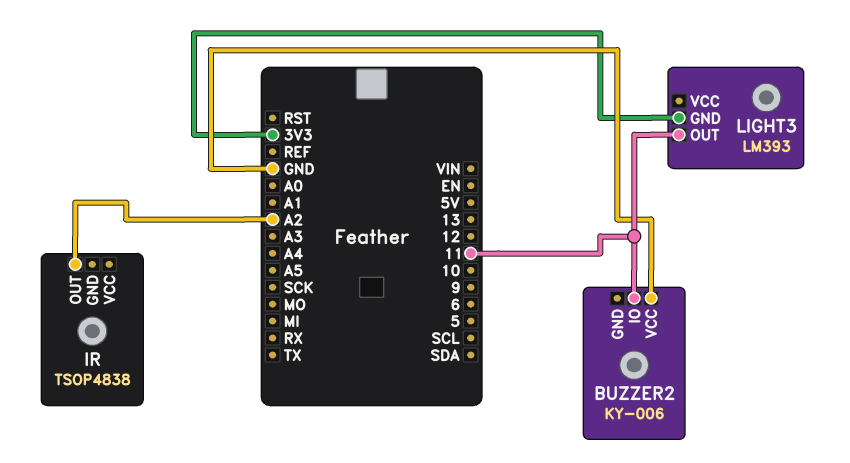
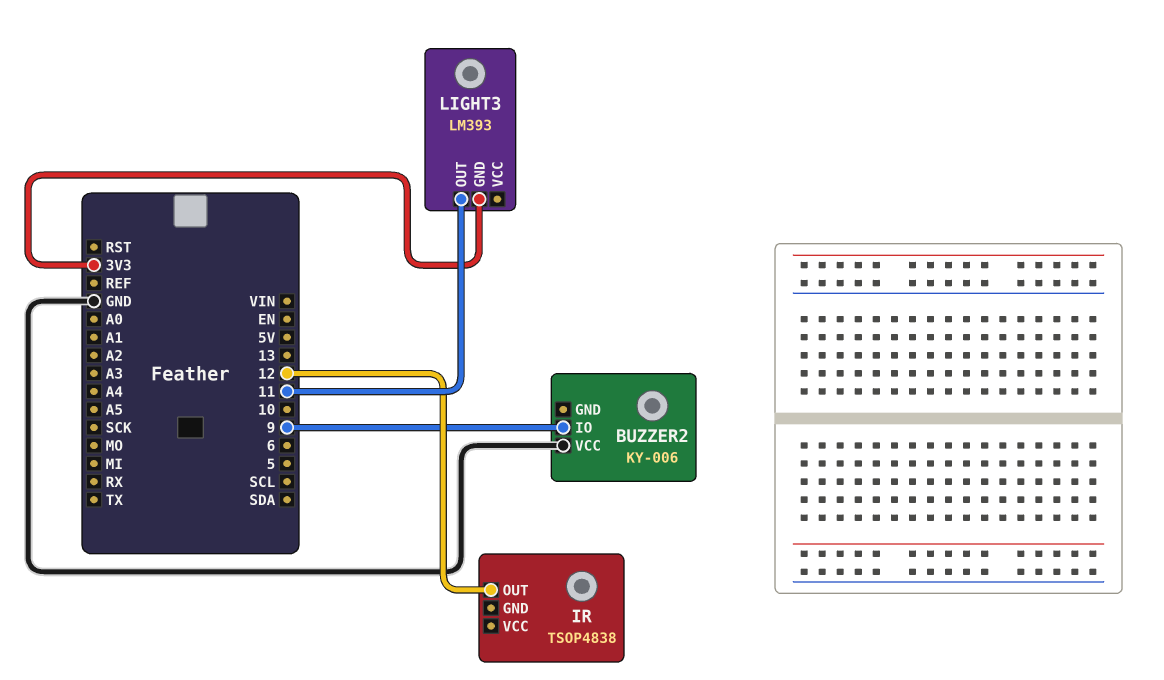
BUZZER2 pin IO: 11 -> 9
IR pin OUT: A2 -> 12

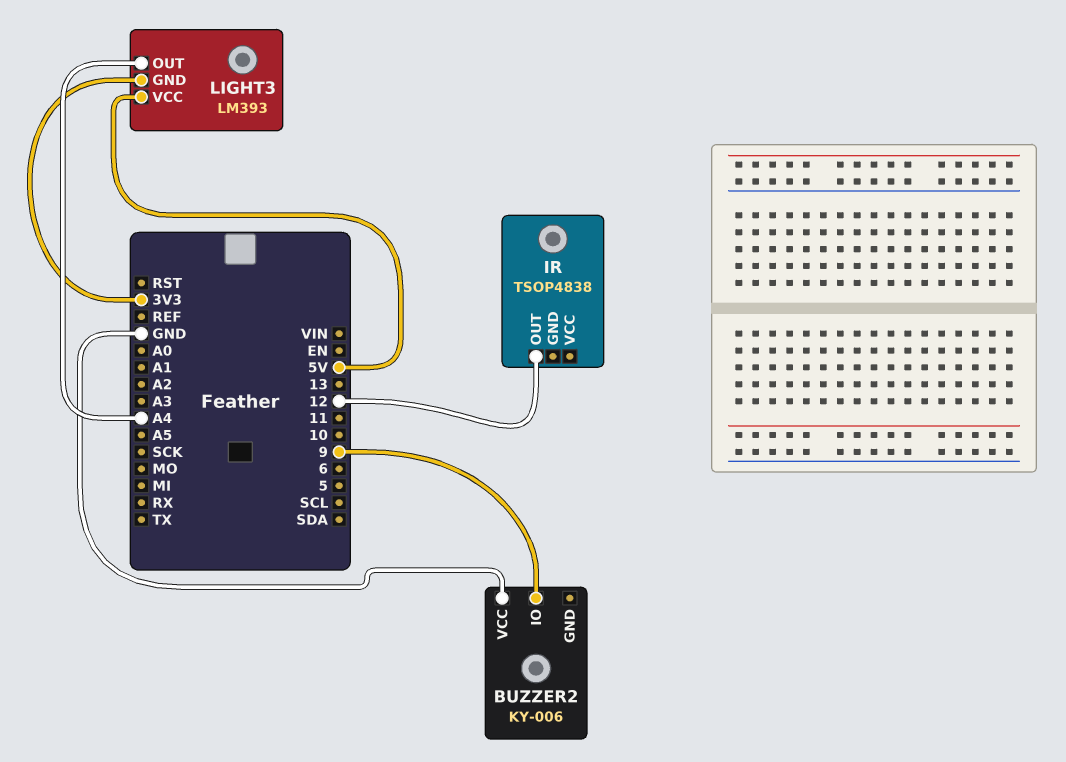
LIGHT3 pin OUT: 11 -> A4
LIGHT3 pin VCC: none -> 5V

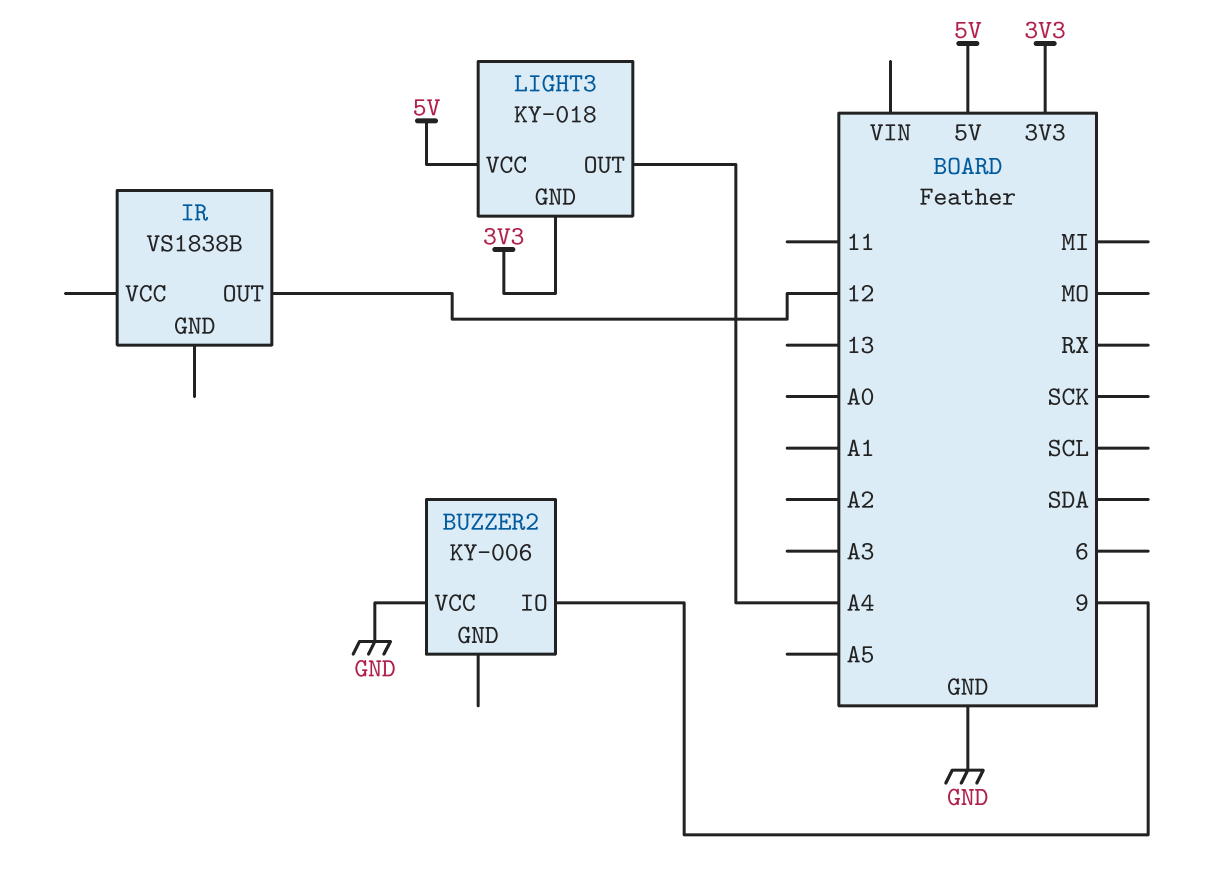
IR: TSOP4838 -> VS1838B
LIGHT3: LM393 -> KY-018

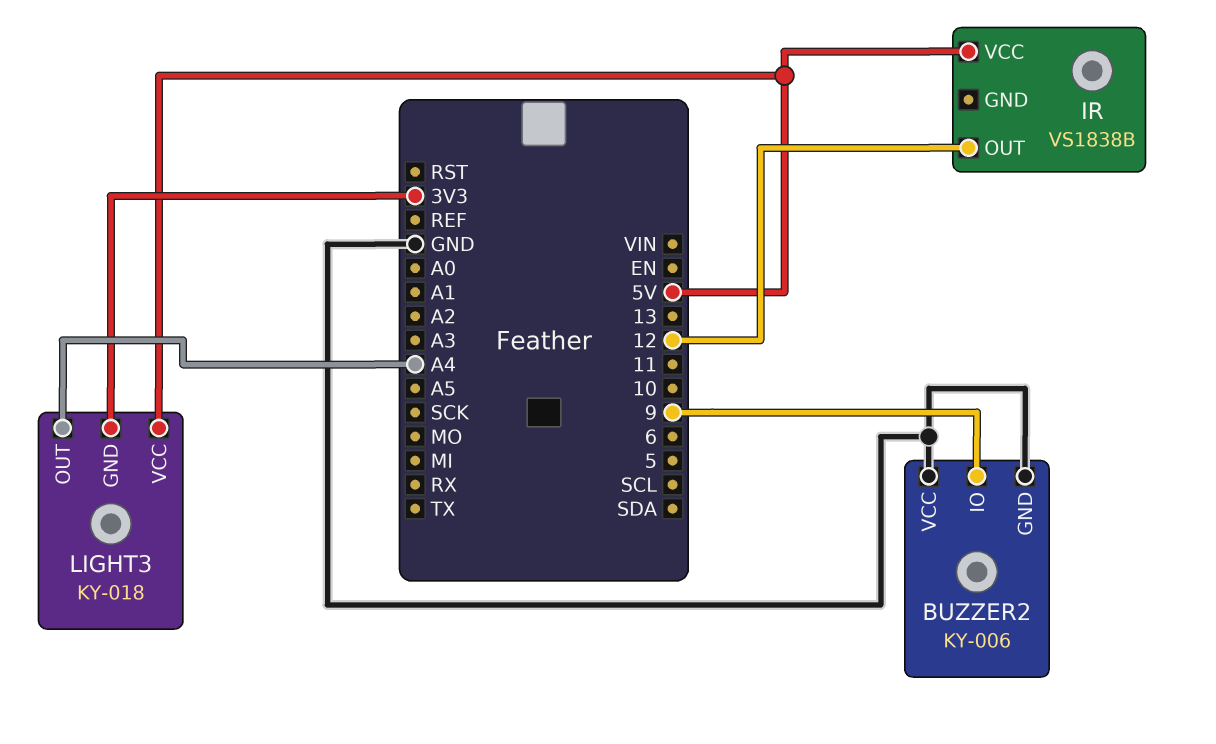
BUZZER2 pin GND: none -> GND
IR pin VCC: none -> 5V

